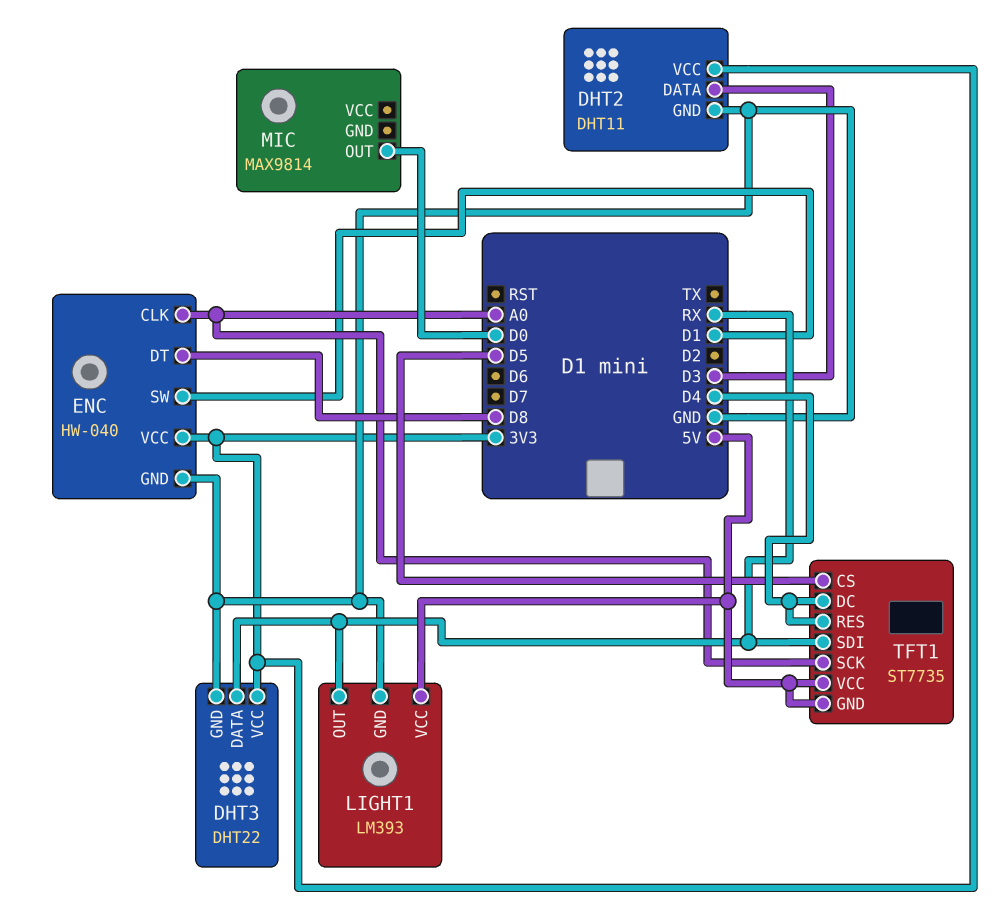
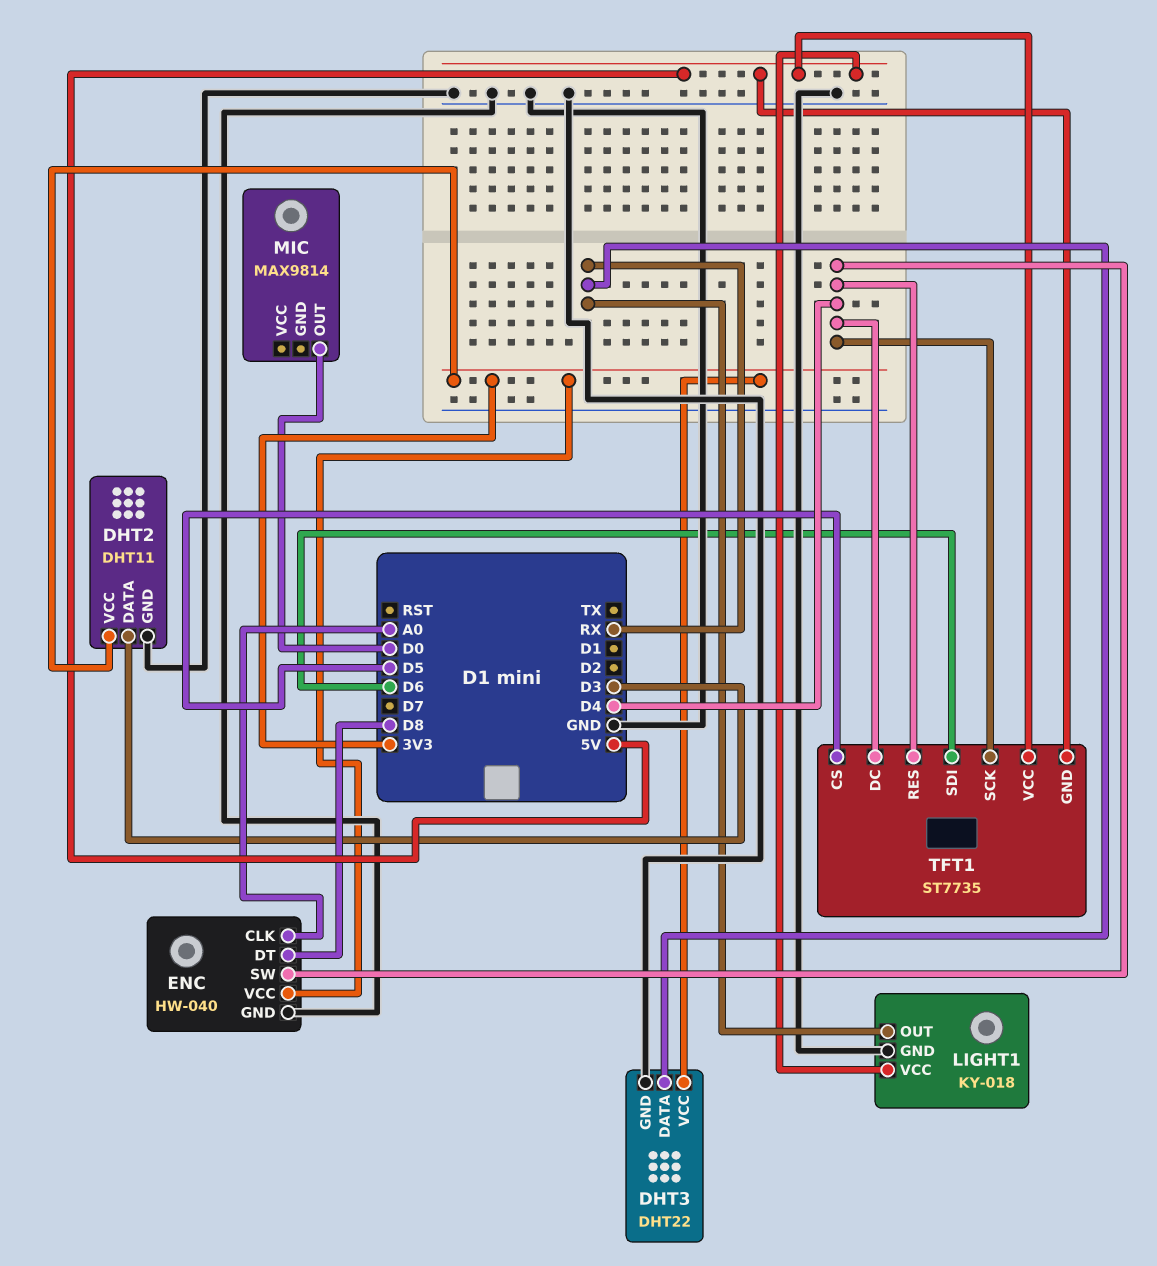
ENC pin SW: D1 -> D4
LIGHT1: LM393 -> KY-018
TFT1 pin SCK: A0 -> D4
TFT1 pin SDI: RX -> D6

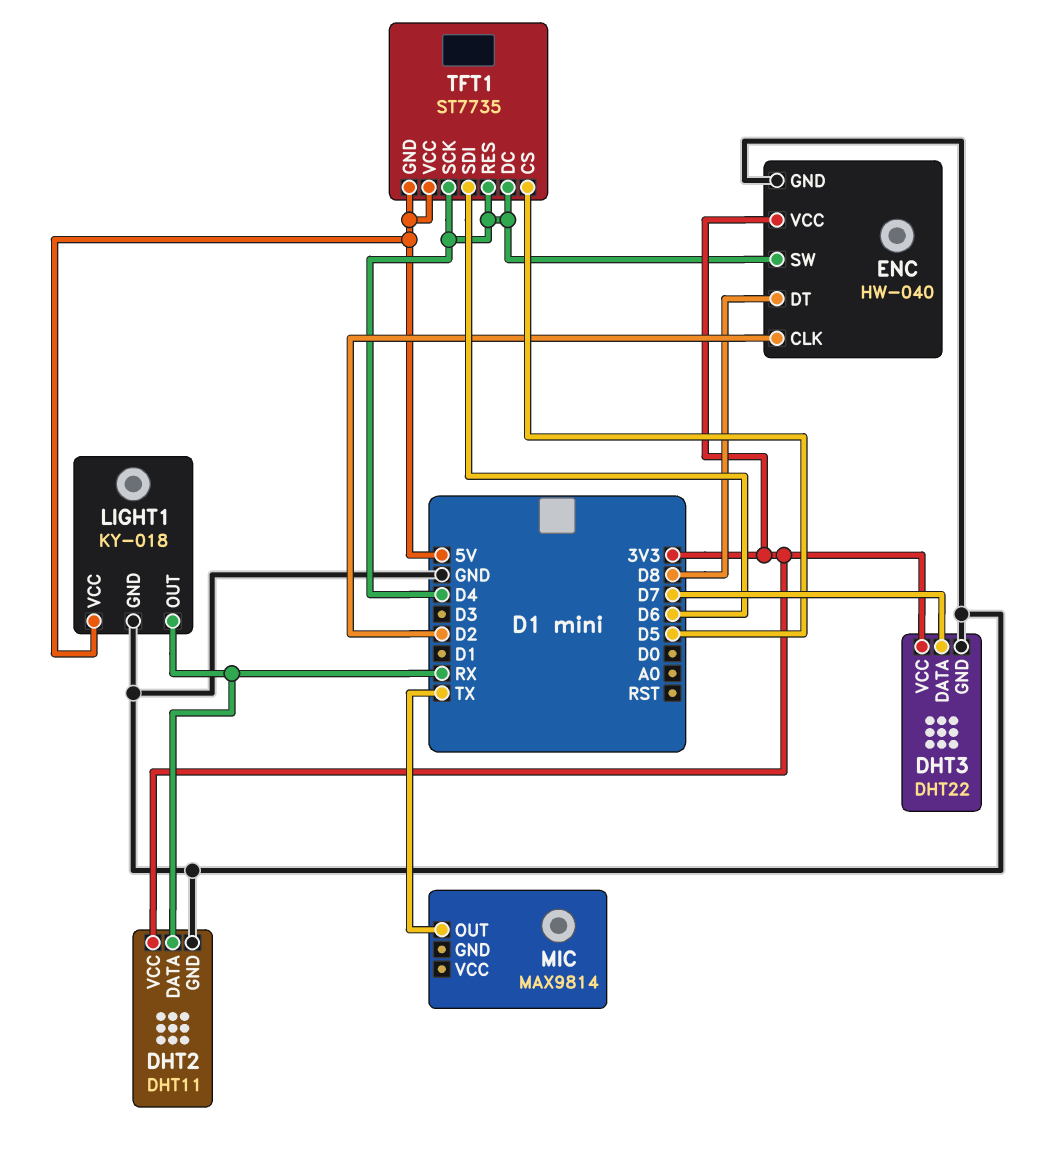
DHT2 pin DATA: D3 -> RX
DHT3 pin DATA: RX -> D7
ENC pin CLK: A0 -> D2
MIC pin OUT: D0 -> TX

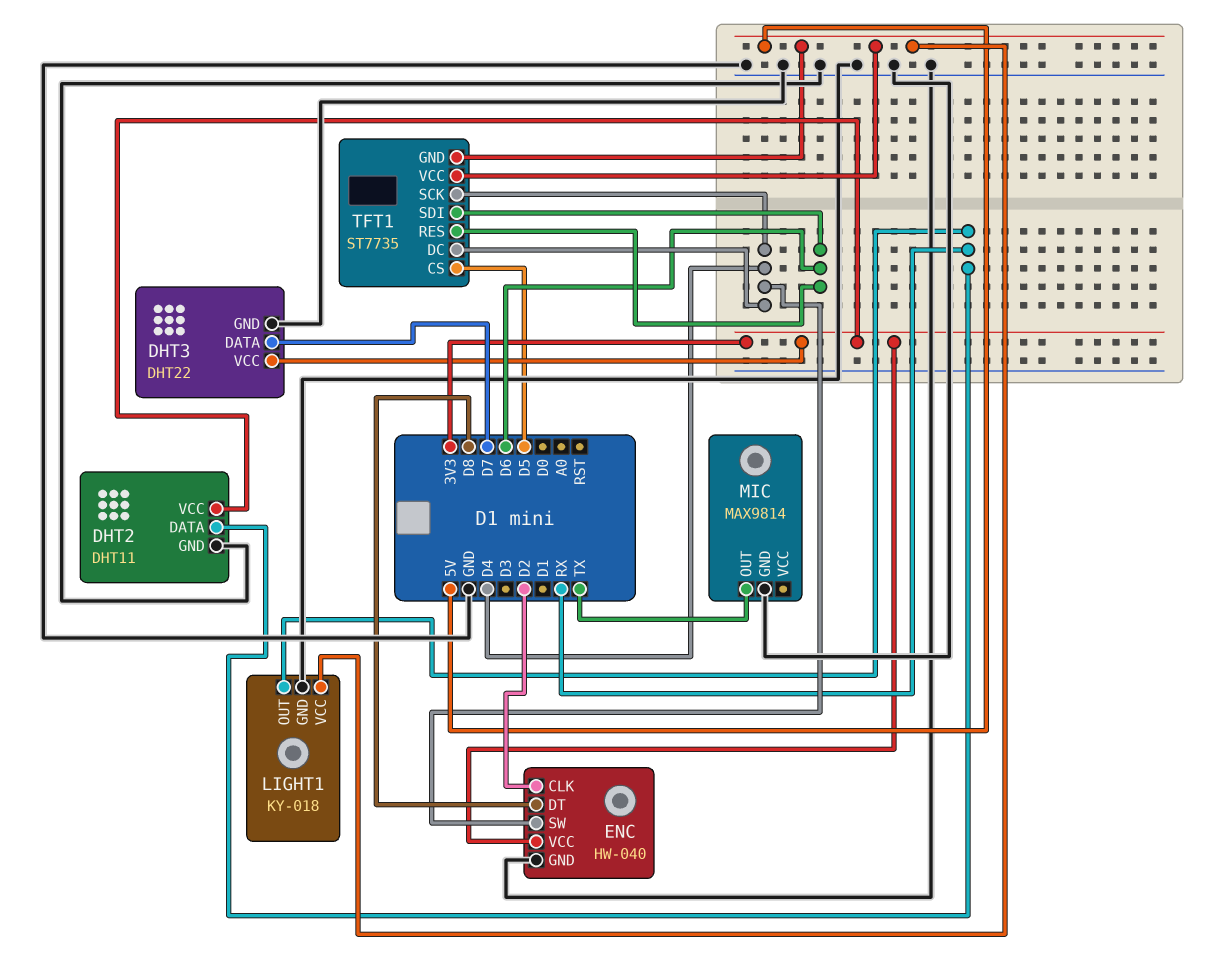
MIC pin GND: none -> GND
TFT1 pin RES: D4 -> D6

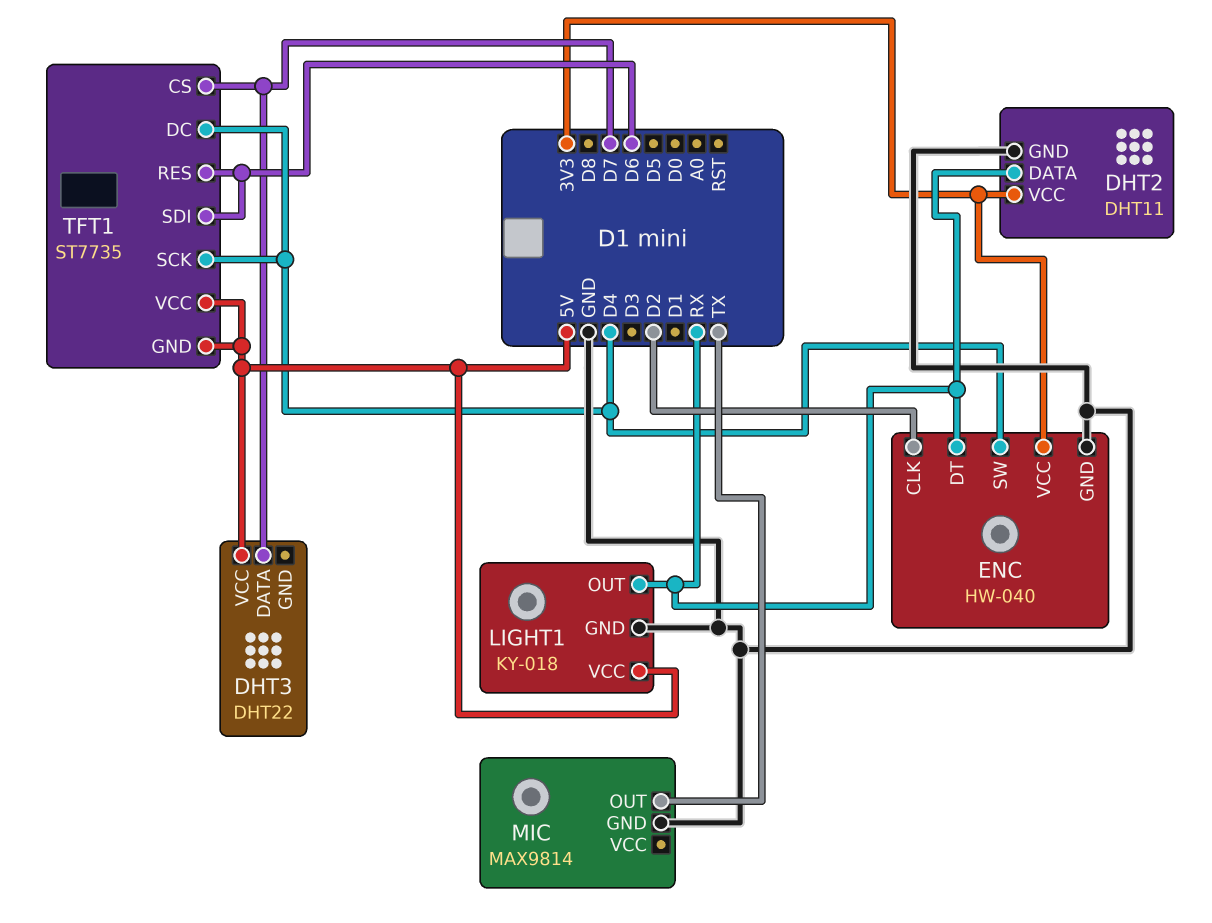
DHT3 pin GND: GND -> none
DHT3 pin VCC: 3V3 -> 5V
ENC pin DT: D8 -> RX
TFT1 pin CS: D5 -> D7

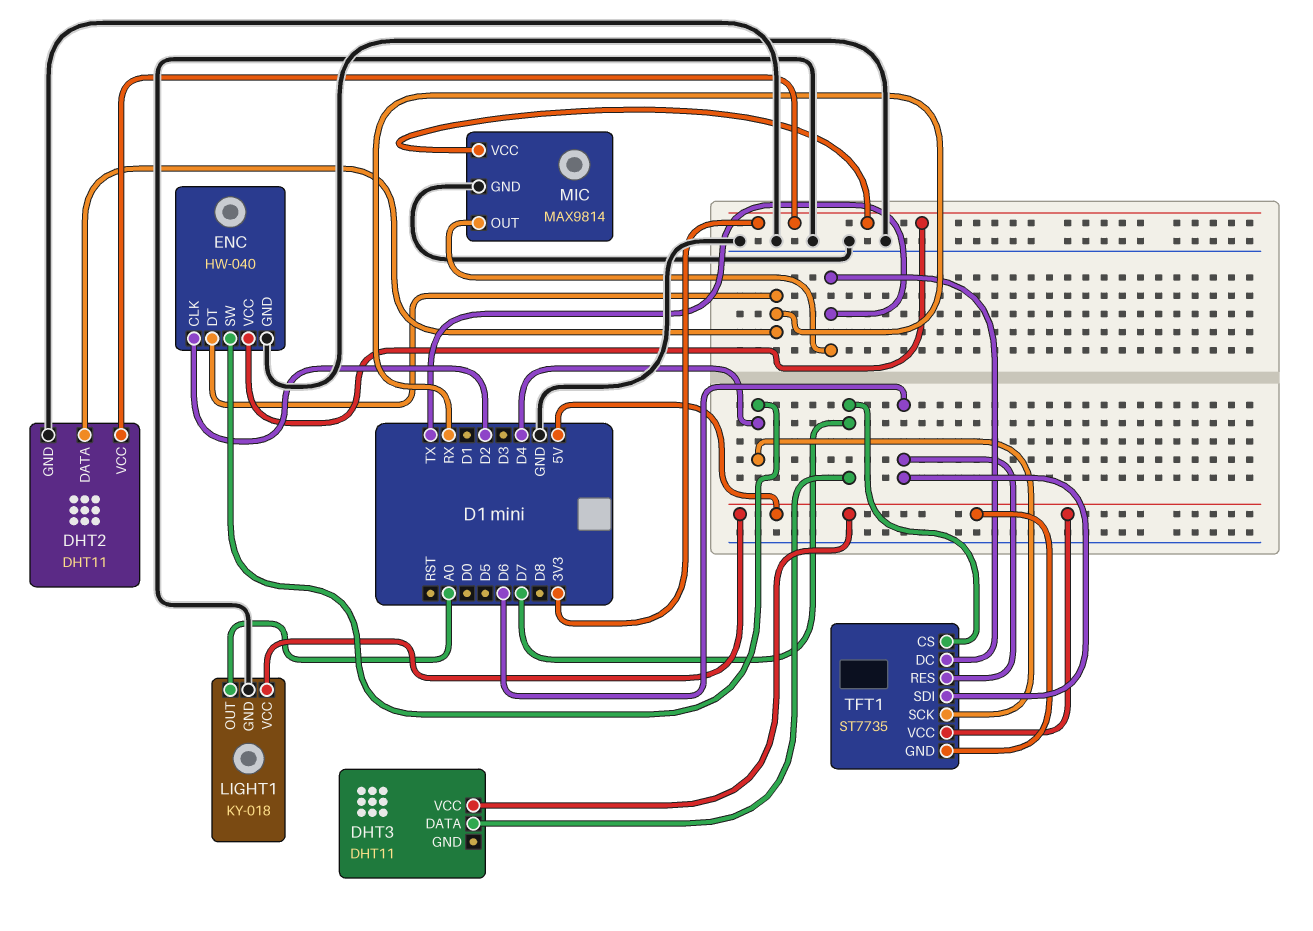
DHT3: DHT22 -> DHT11
LIGHT1 pin OUT: RX -> A0
MIC pin VCC: none -> 3V3
TFT1 pin DC: D4 -> TX

